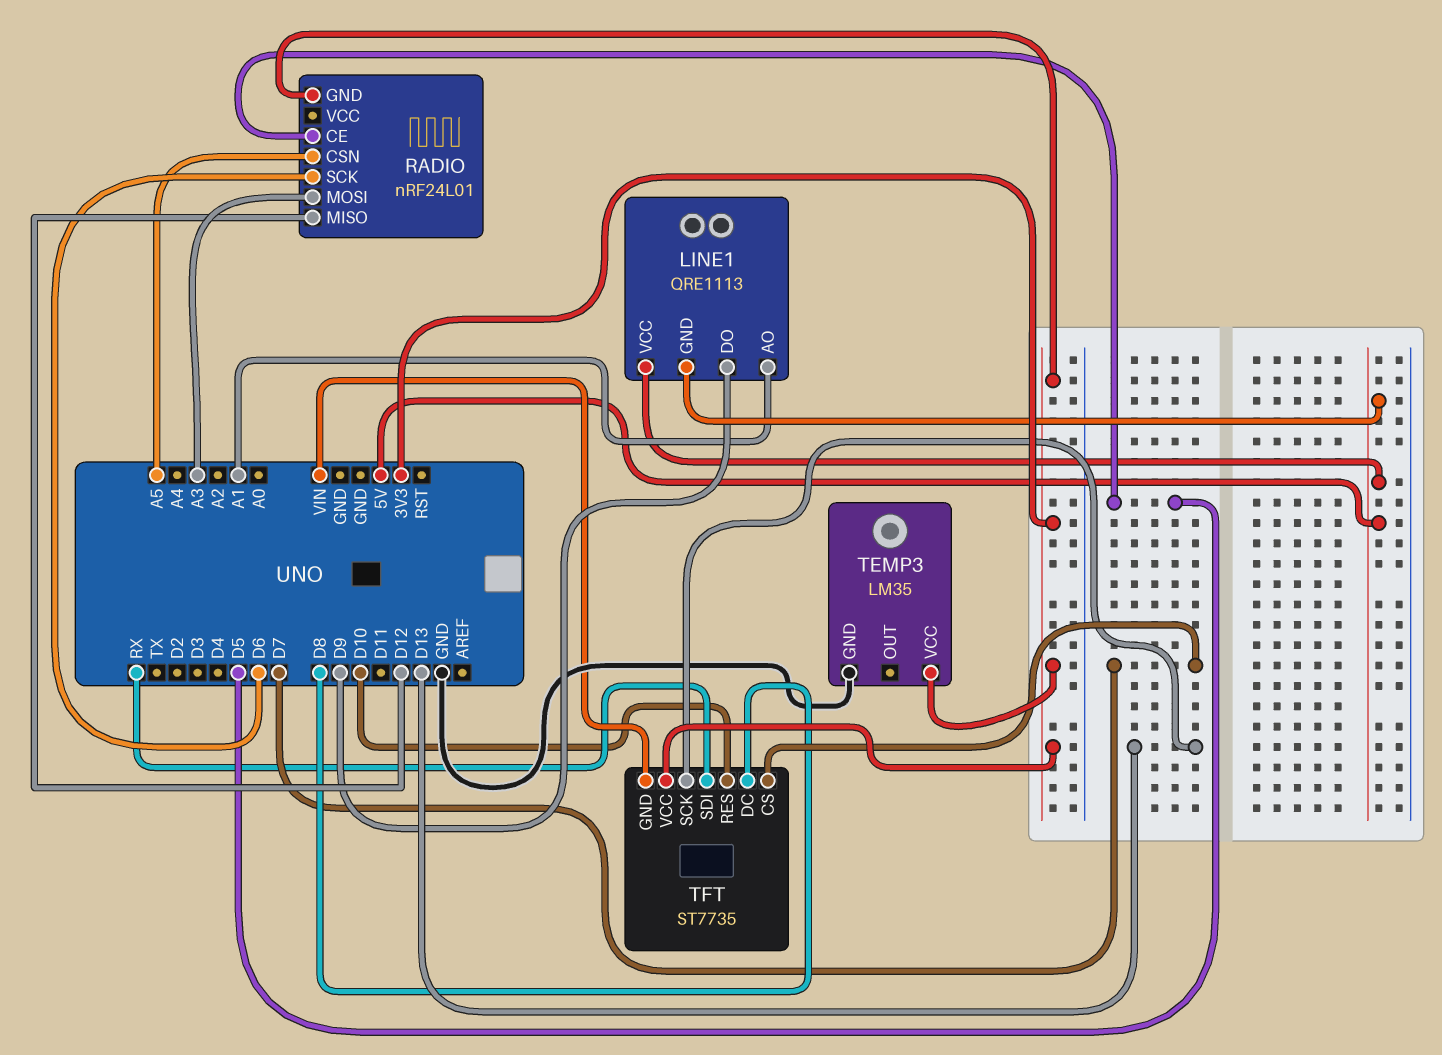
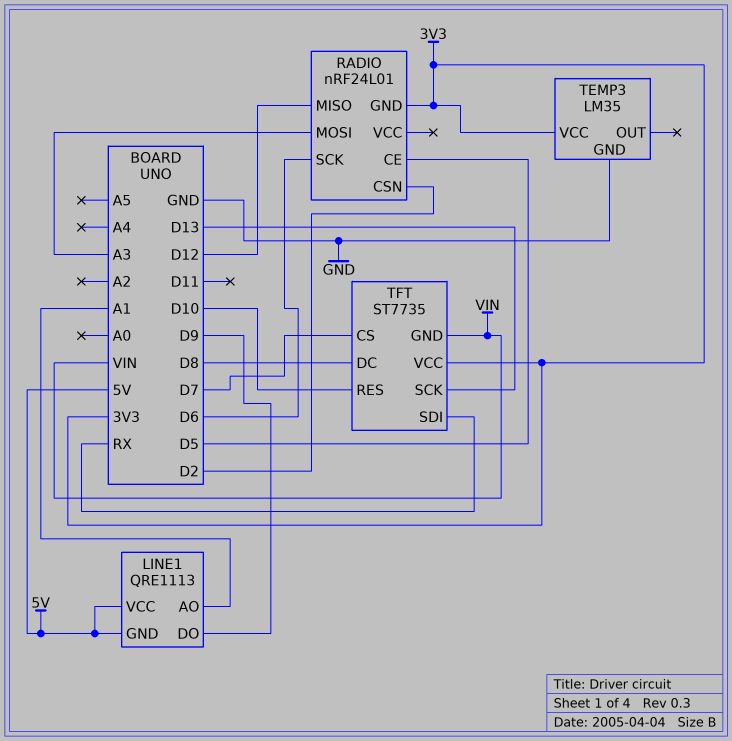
RADIO pin CSN: A5 -> D2

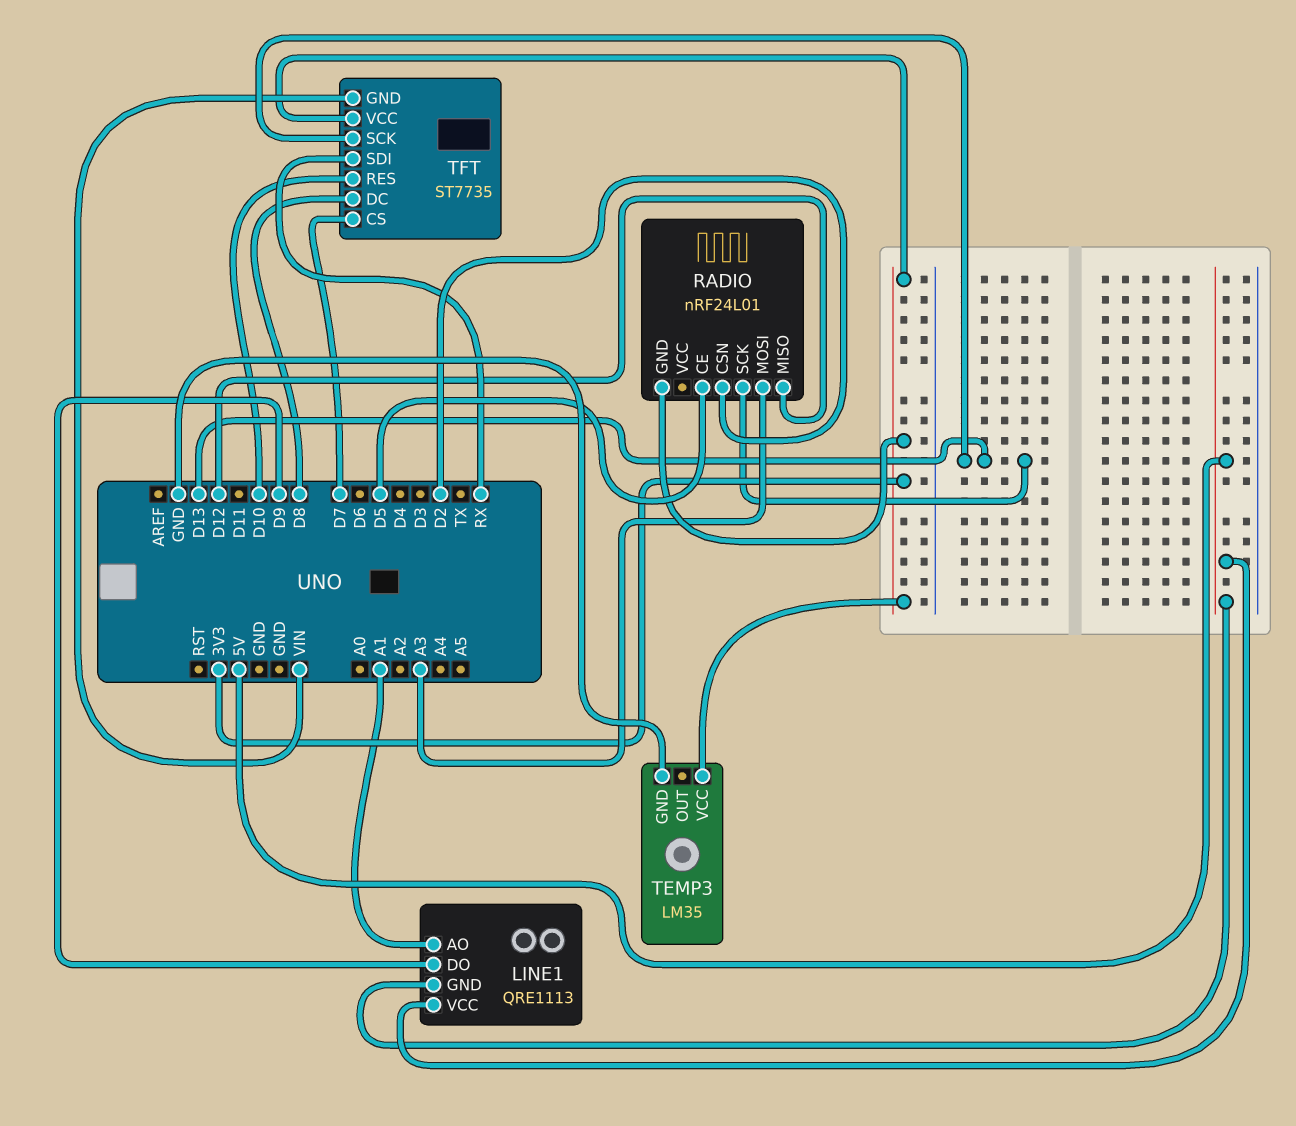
RADIO pin SCK: D6 -> D13

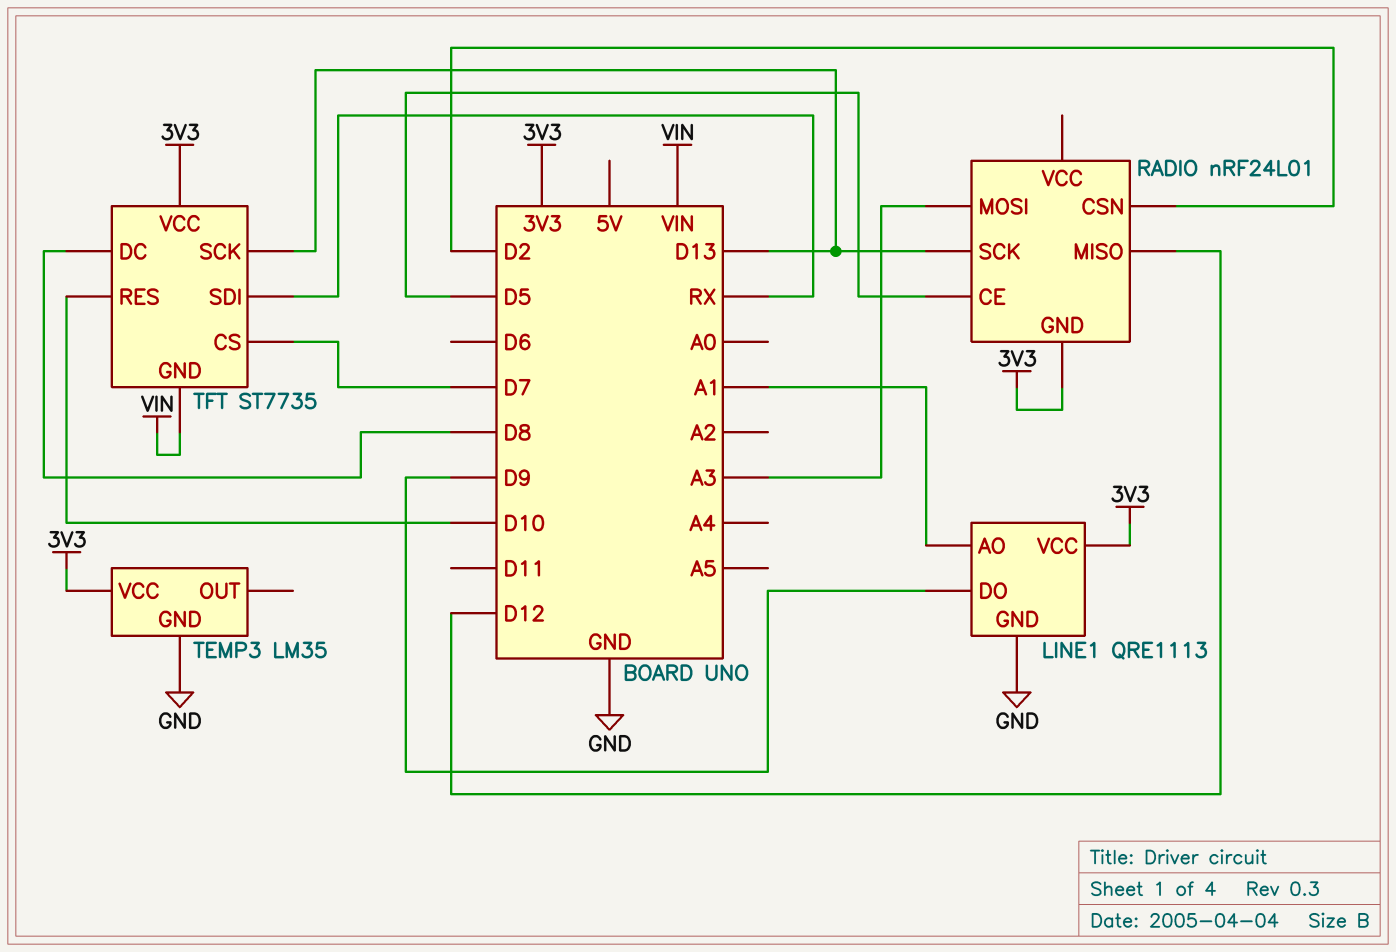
LINE1 pin GND: 5V -> GND
LINE1 pin VCC: 5V -> 3V3

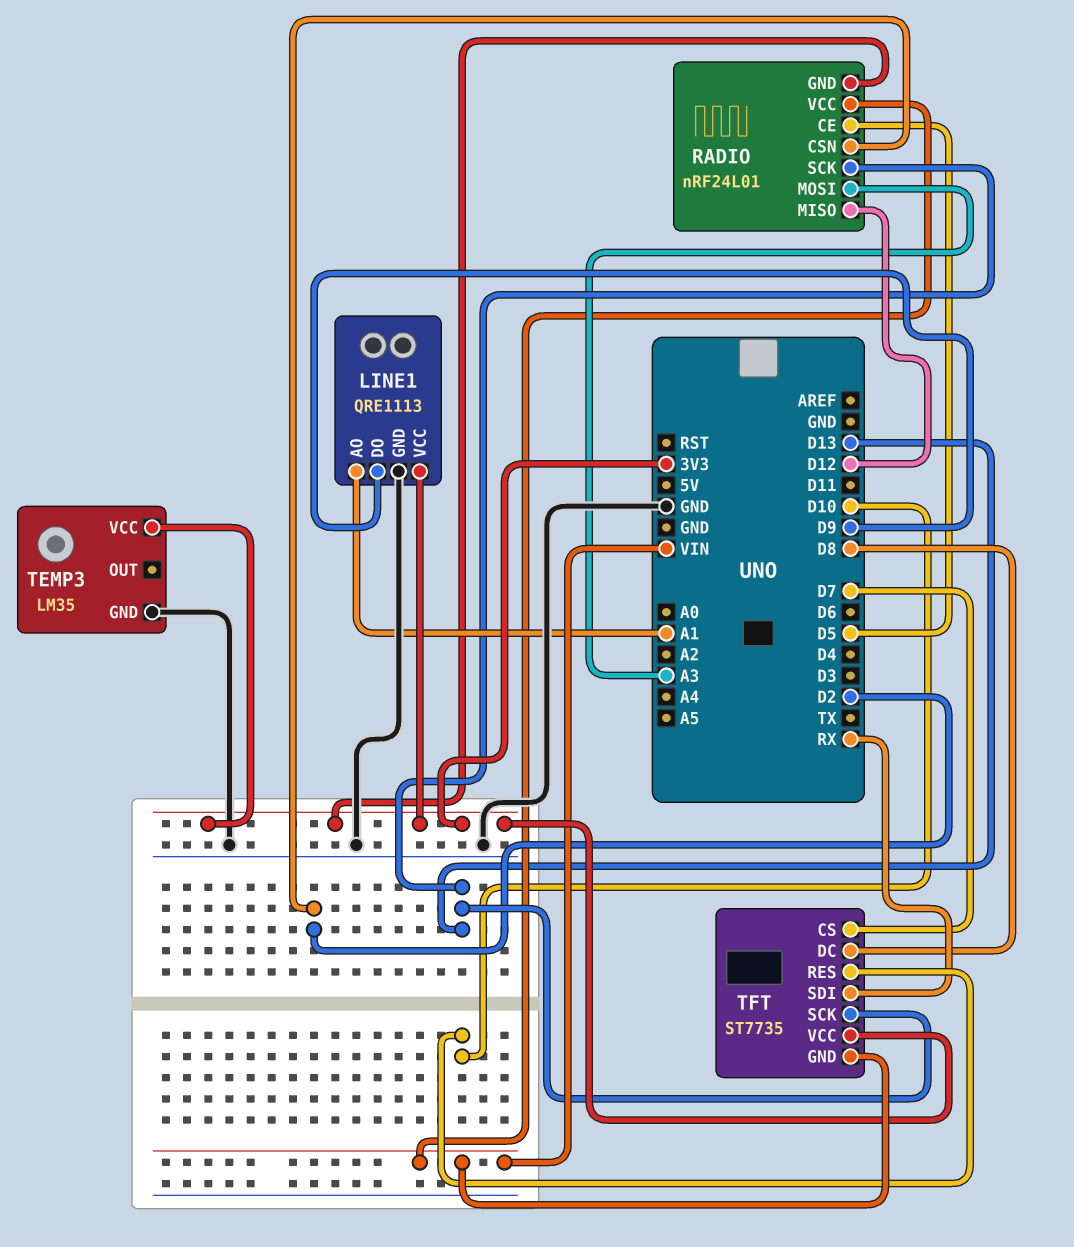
RADIO pin VCC: none -> VIN

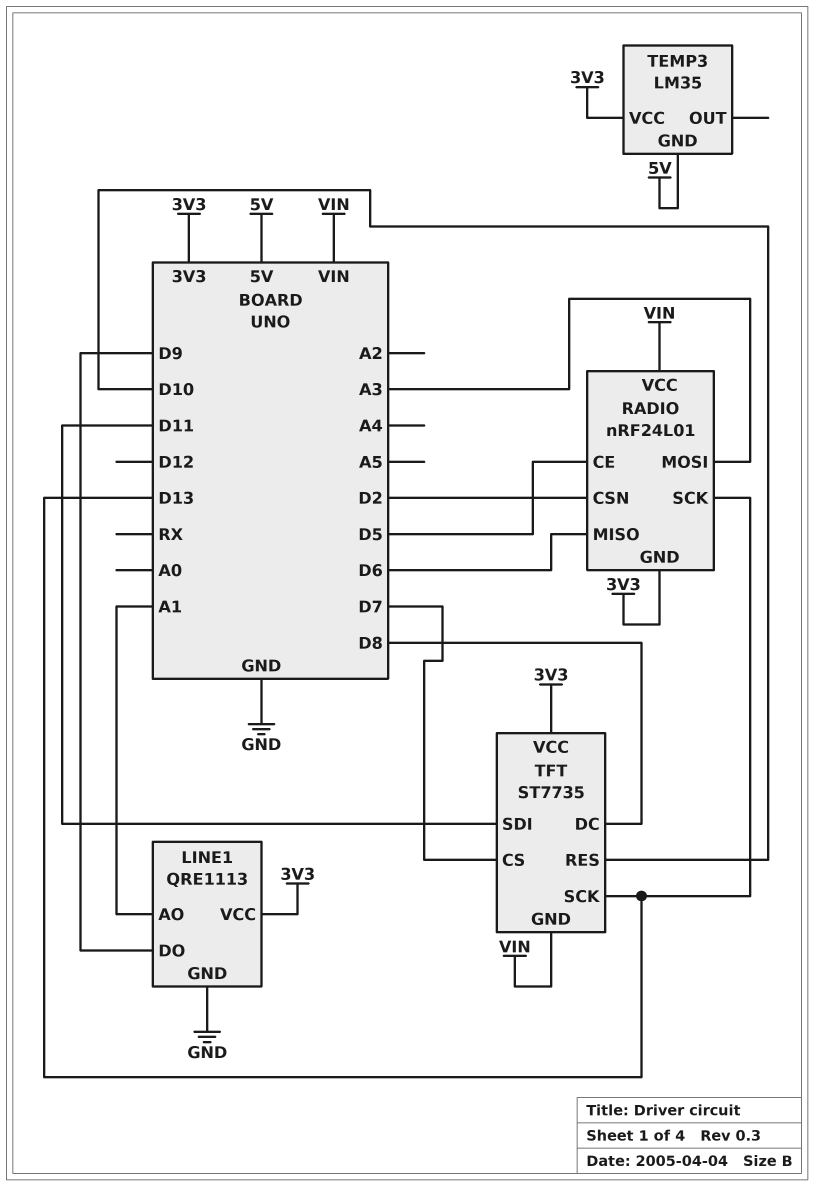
RADIO pin MISO: D12 -> D6
TEMP3 pin GND: GND -> 5V
TFT pin SDI: RX -> D11

